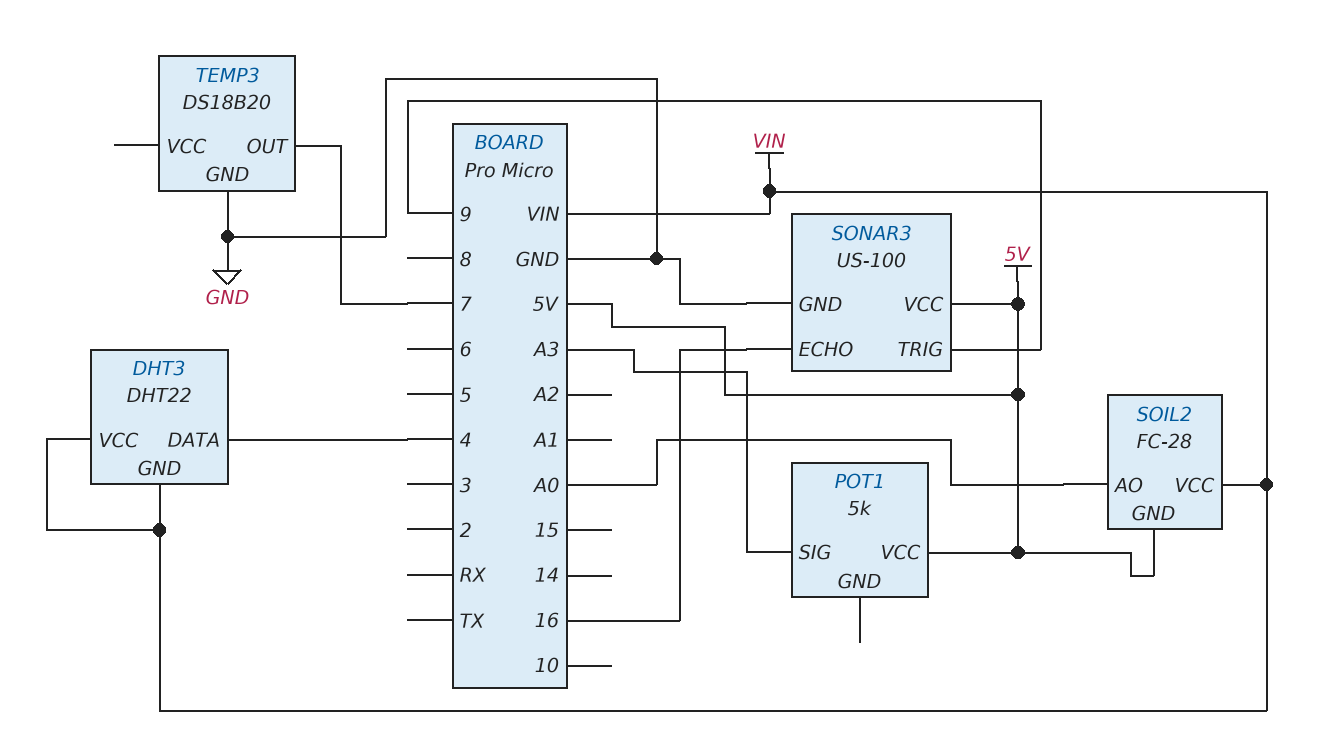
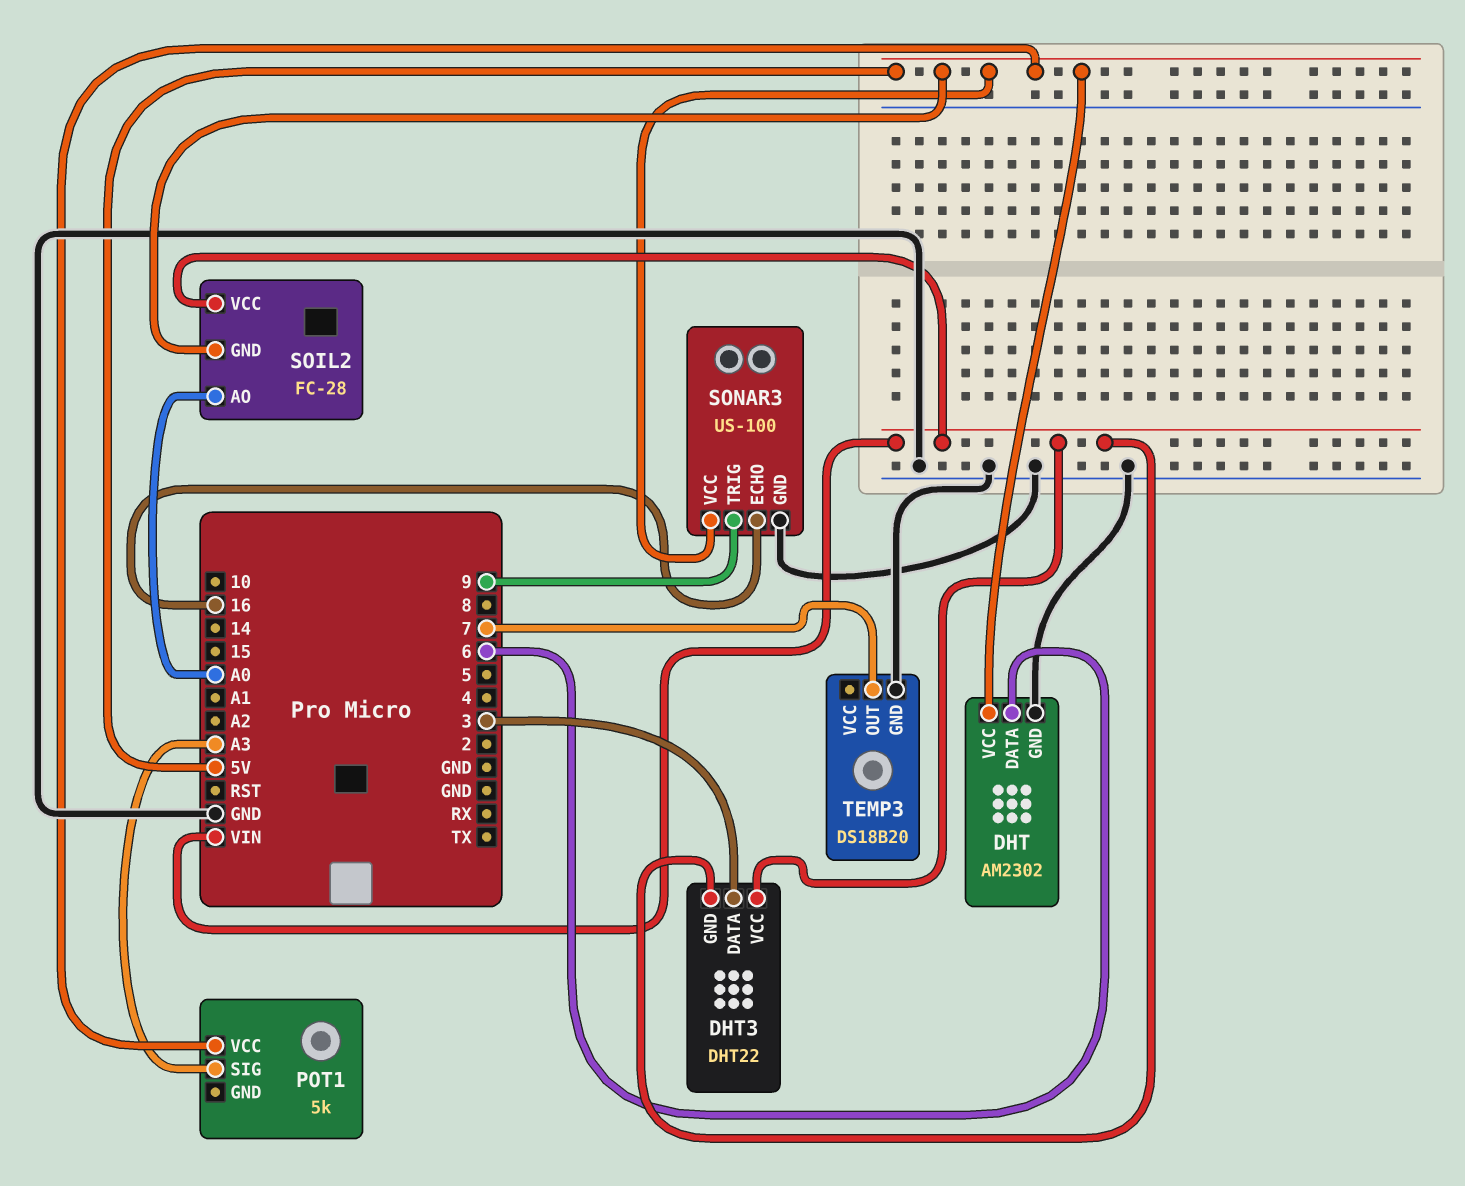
DHT: none -> AM2302
DHT pin DATA: none -> 6
DHT pin GND: none -> GND
DHT pin VCC: none -> 5V
DHT3 pin DATA: 4 -> 3

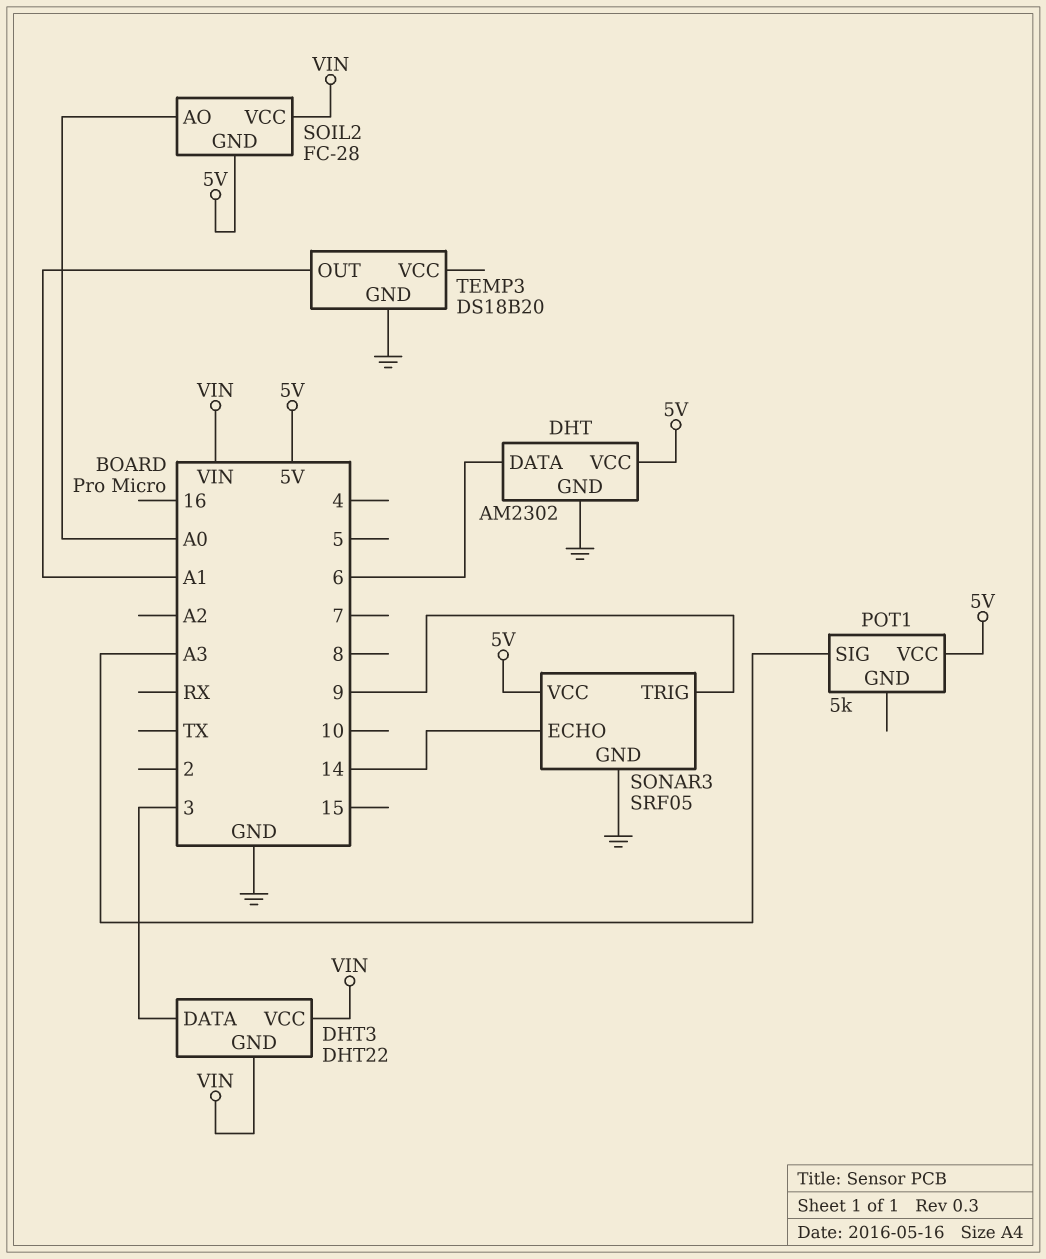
SONAR3: US-100 -> SRF05
SONAR3 pin ECHO: 16 -> 14
TEMP3 pin OUT: 7 -> A1

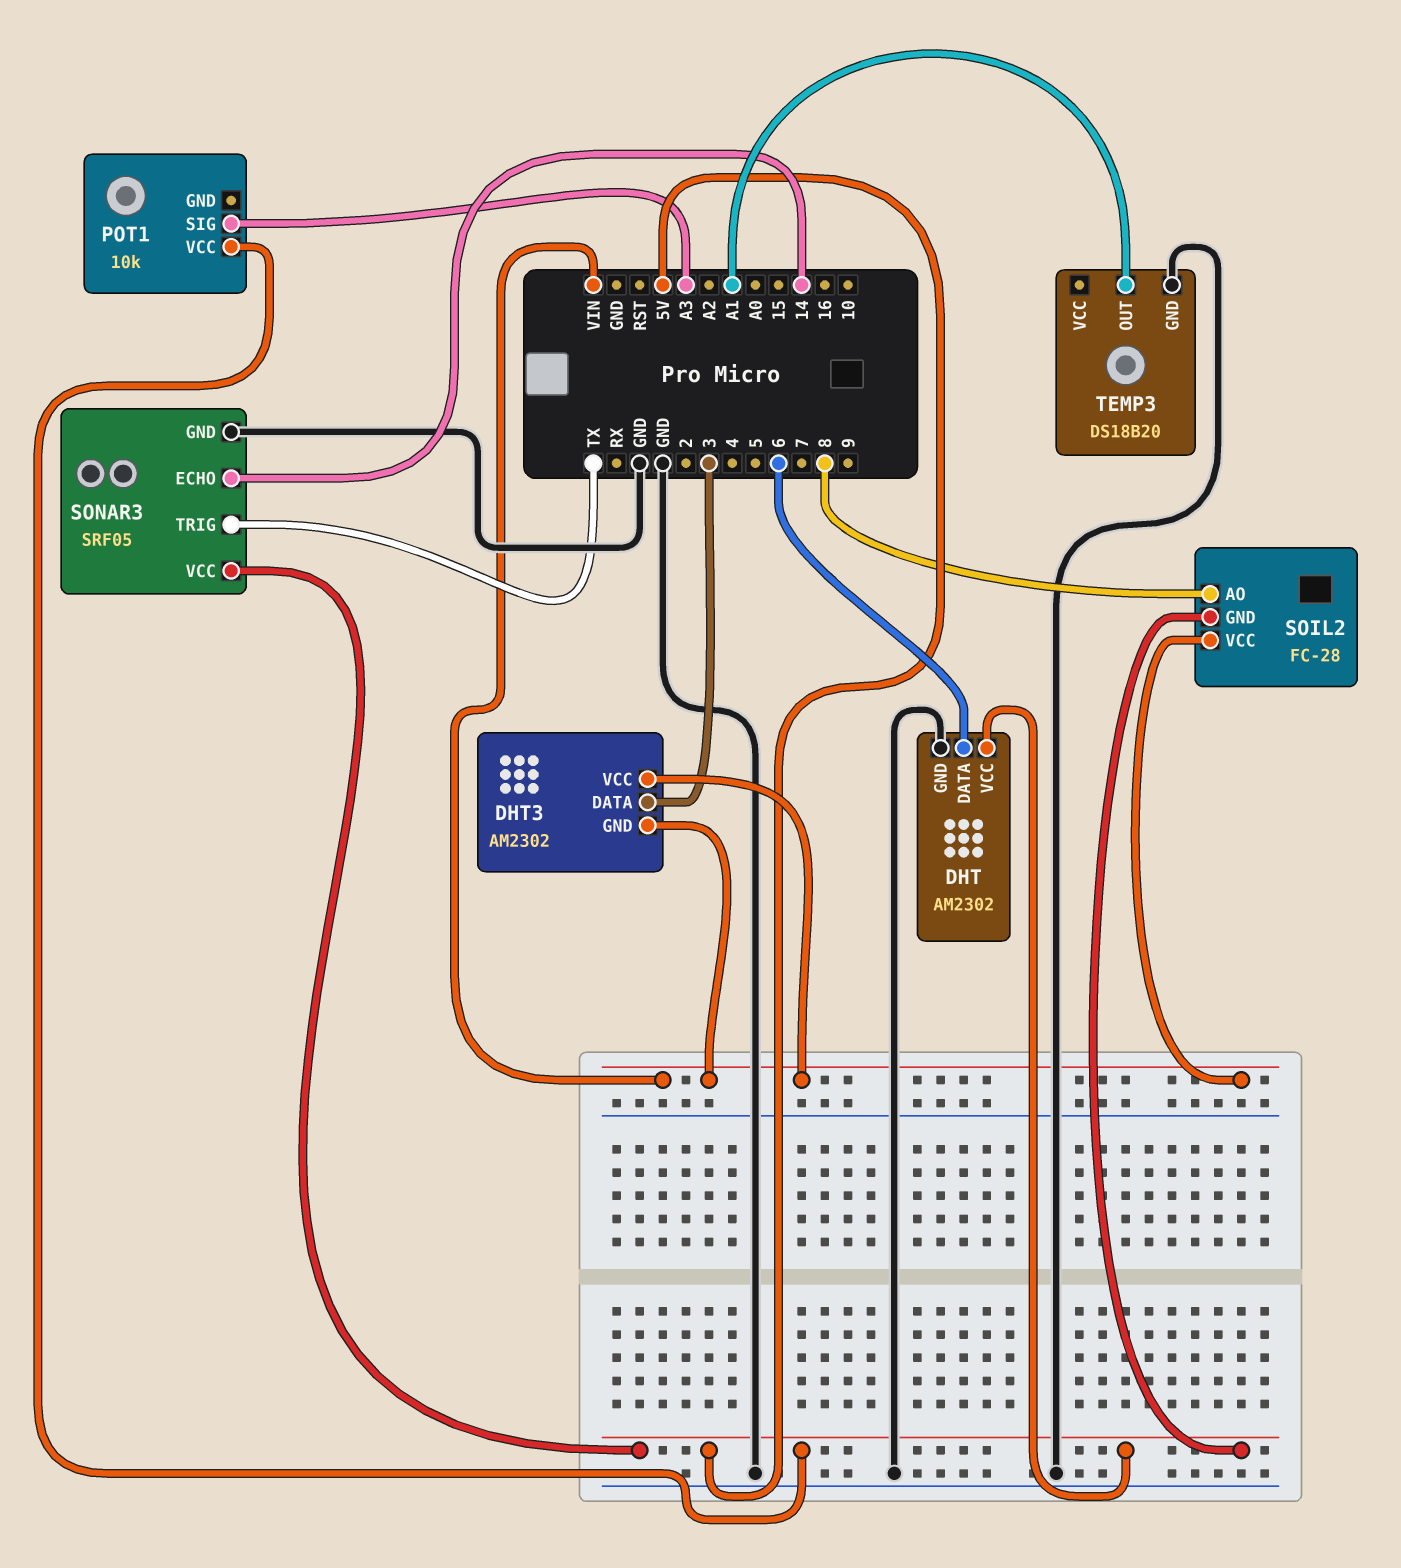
DHT3: DHT22 -> AM2302
POT1: 5k -> 10k
SOIL2 pin AO: A0 -> 8
SONAR3 pin TRIG: 9 -> TX

